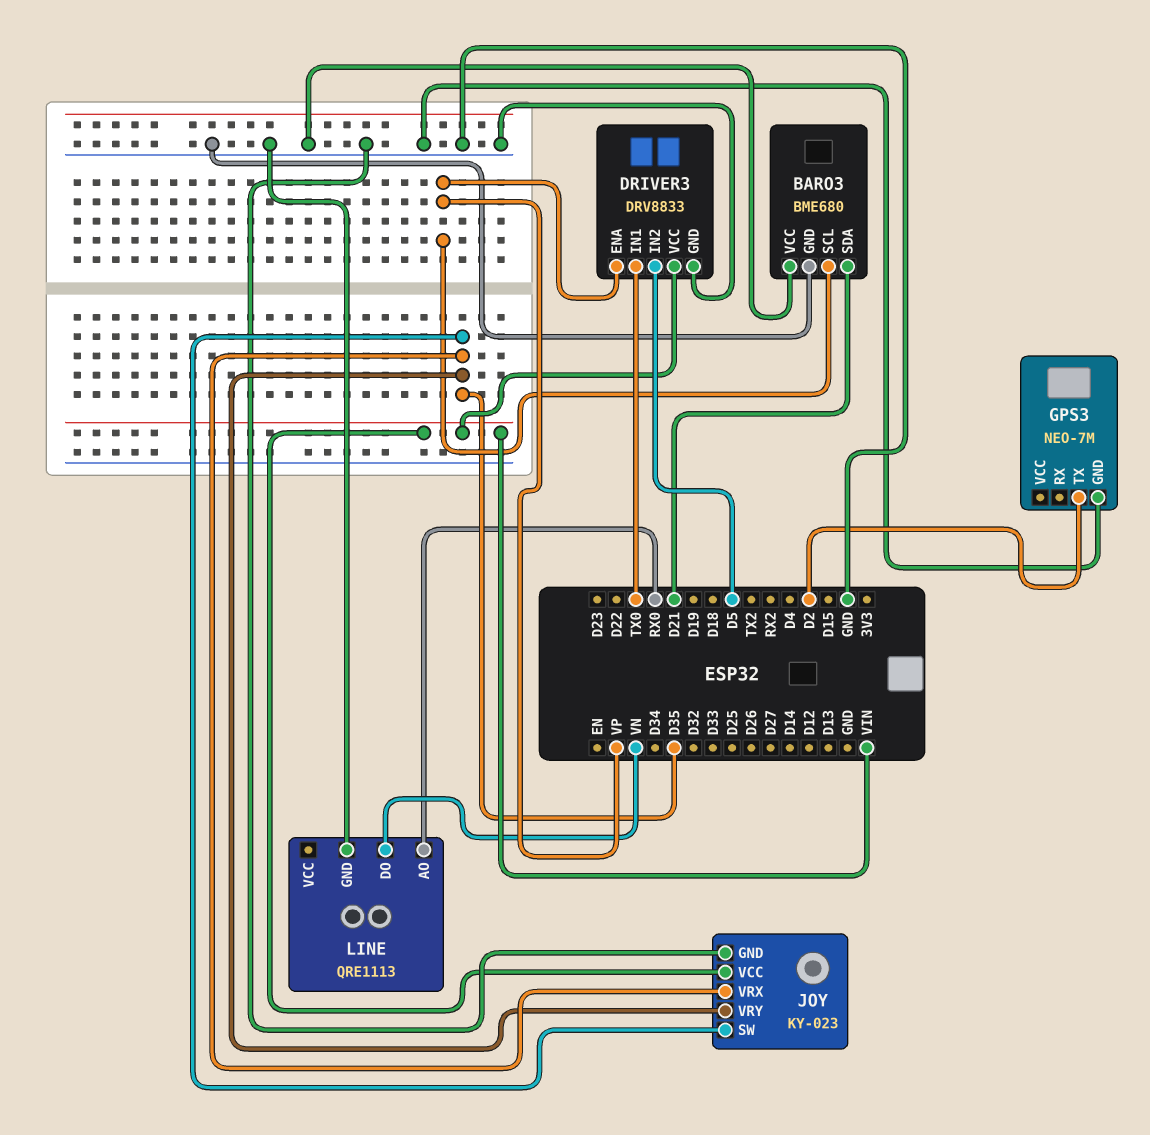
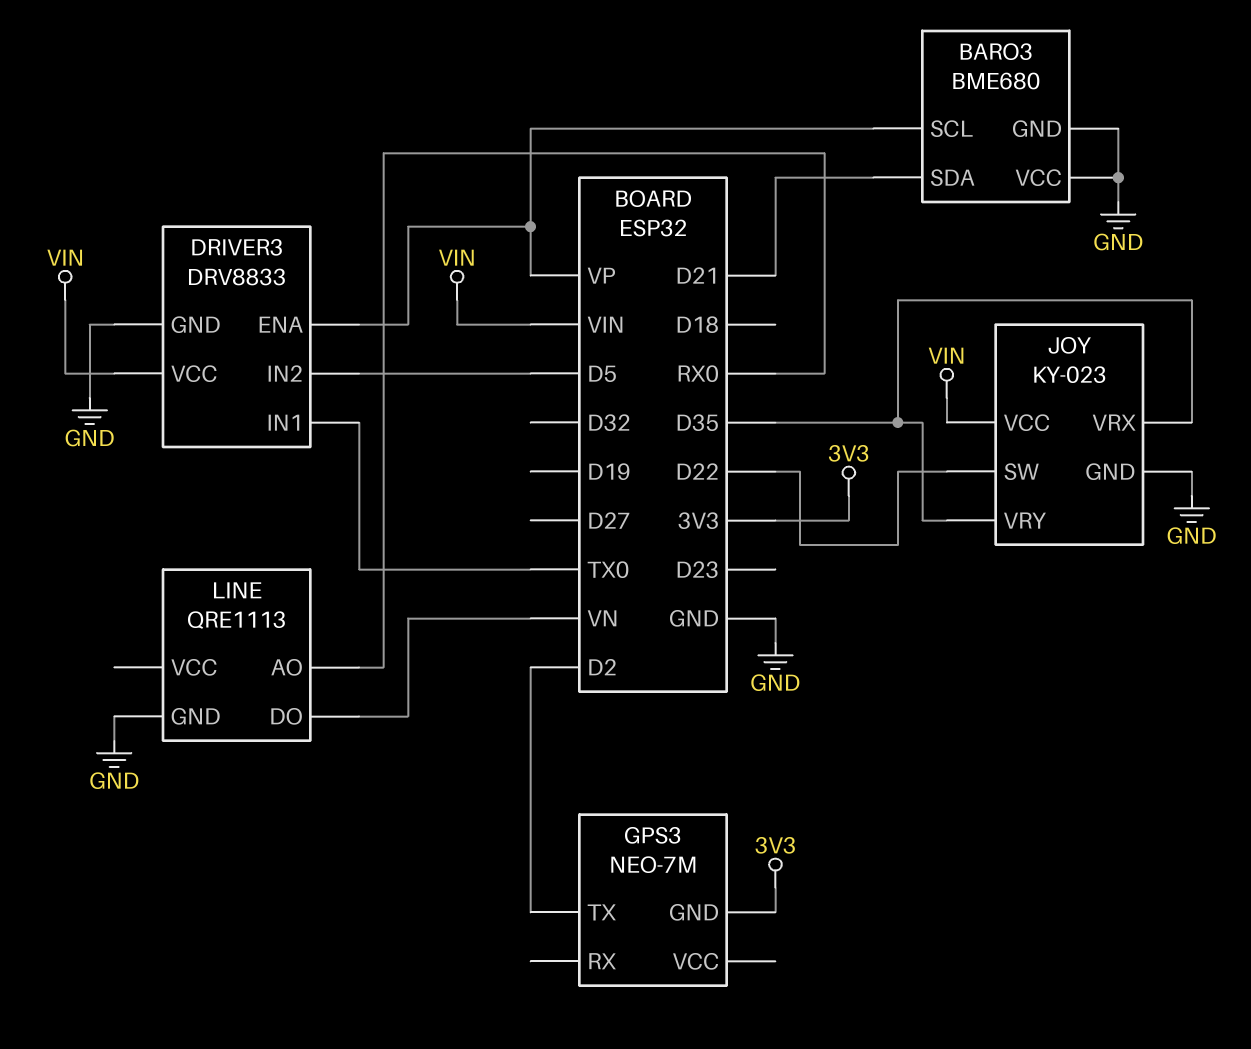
GPS3 pin GND: GND -> 3V3
JOY pin SW: D35 -> D22

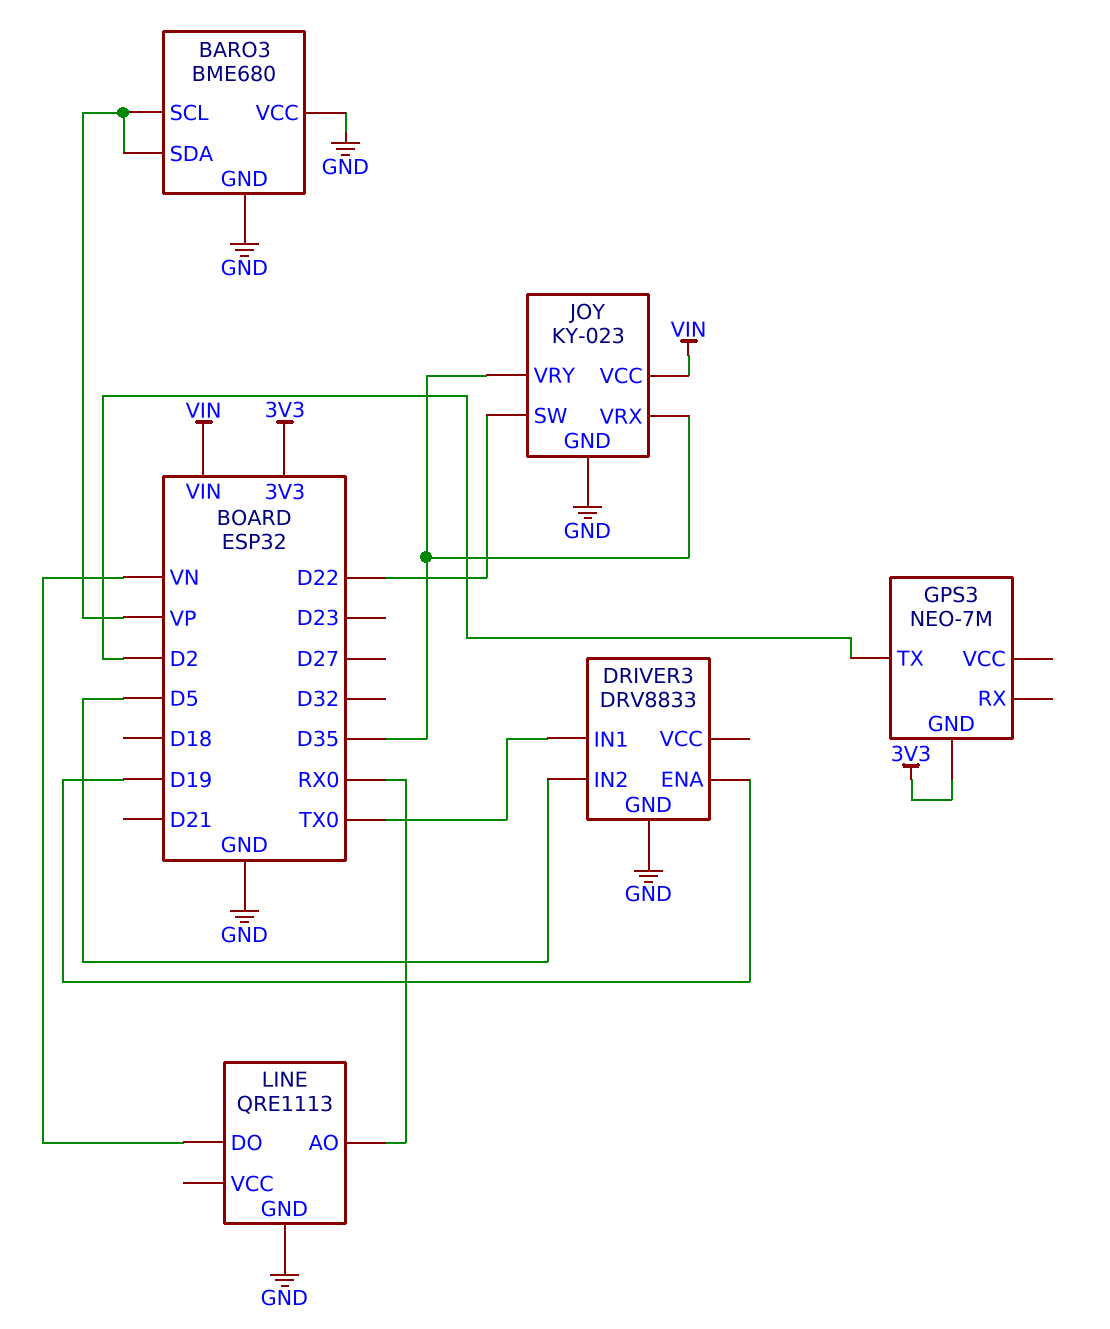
BARO3 pin SDA: D21 -> VP
DRIVER3 pin ENA: VP -> D19
DRIVER3 pin VCC: VIN -> none

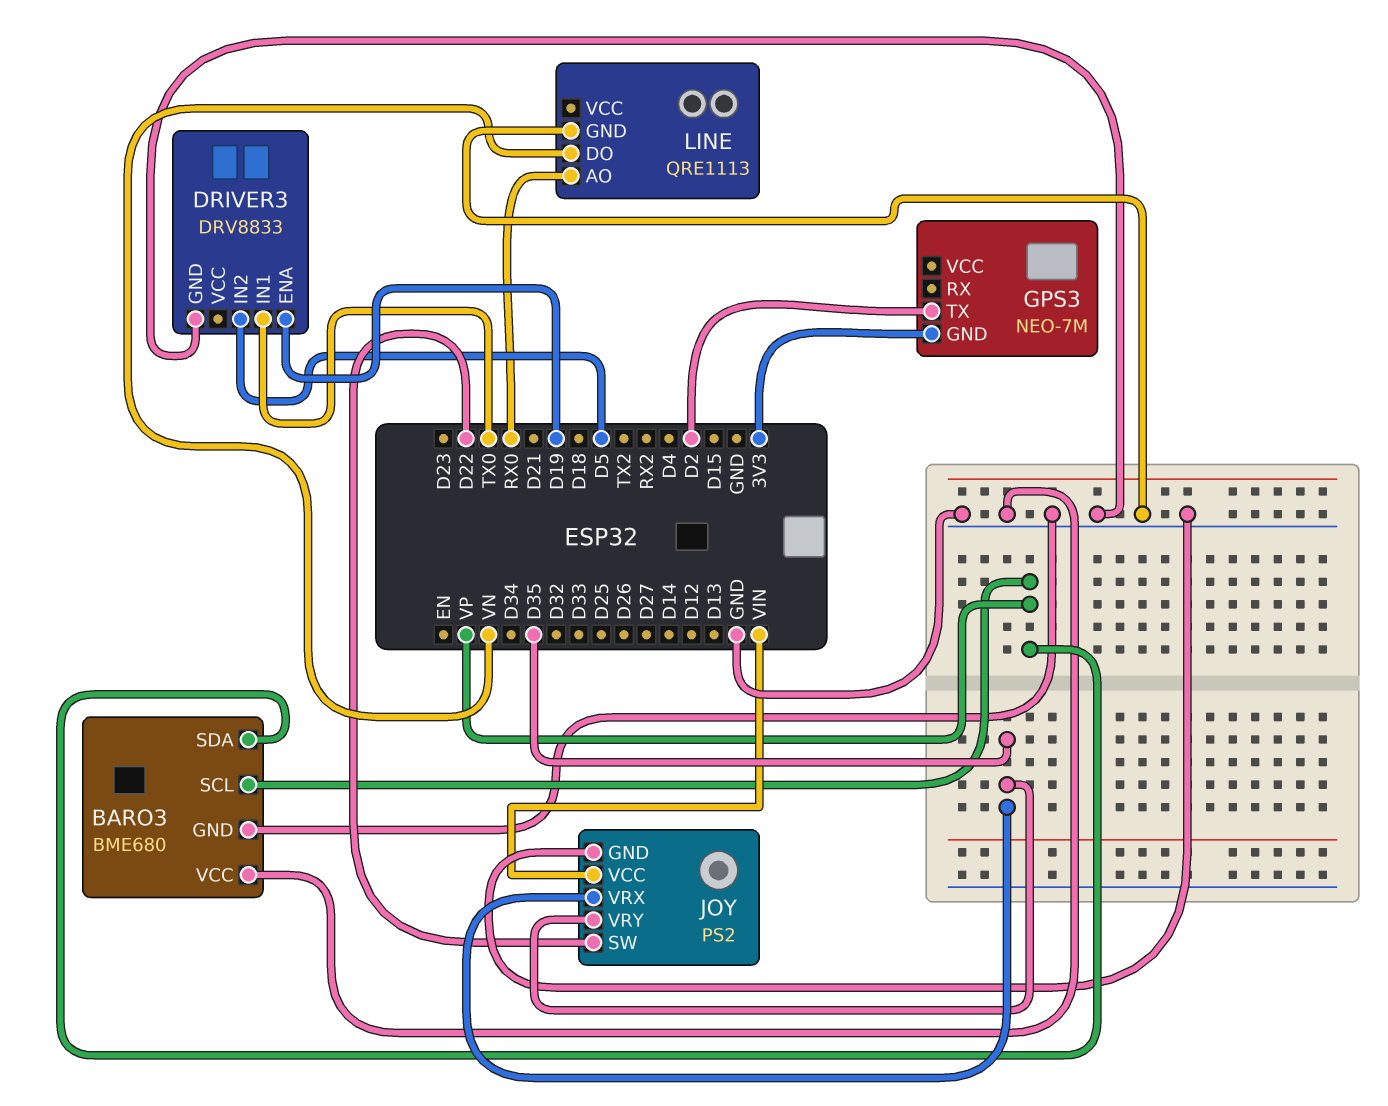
JOY: KY-023 -> PS2

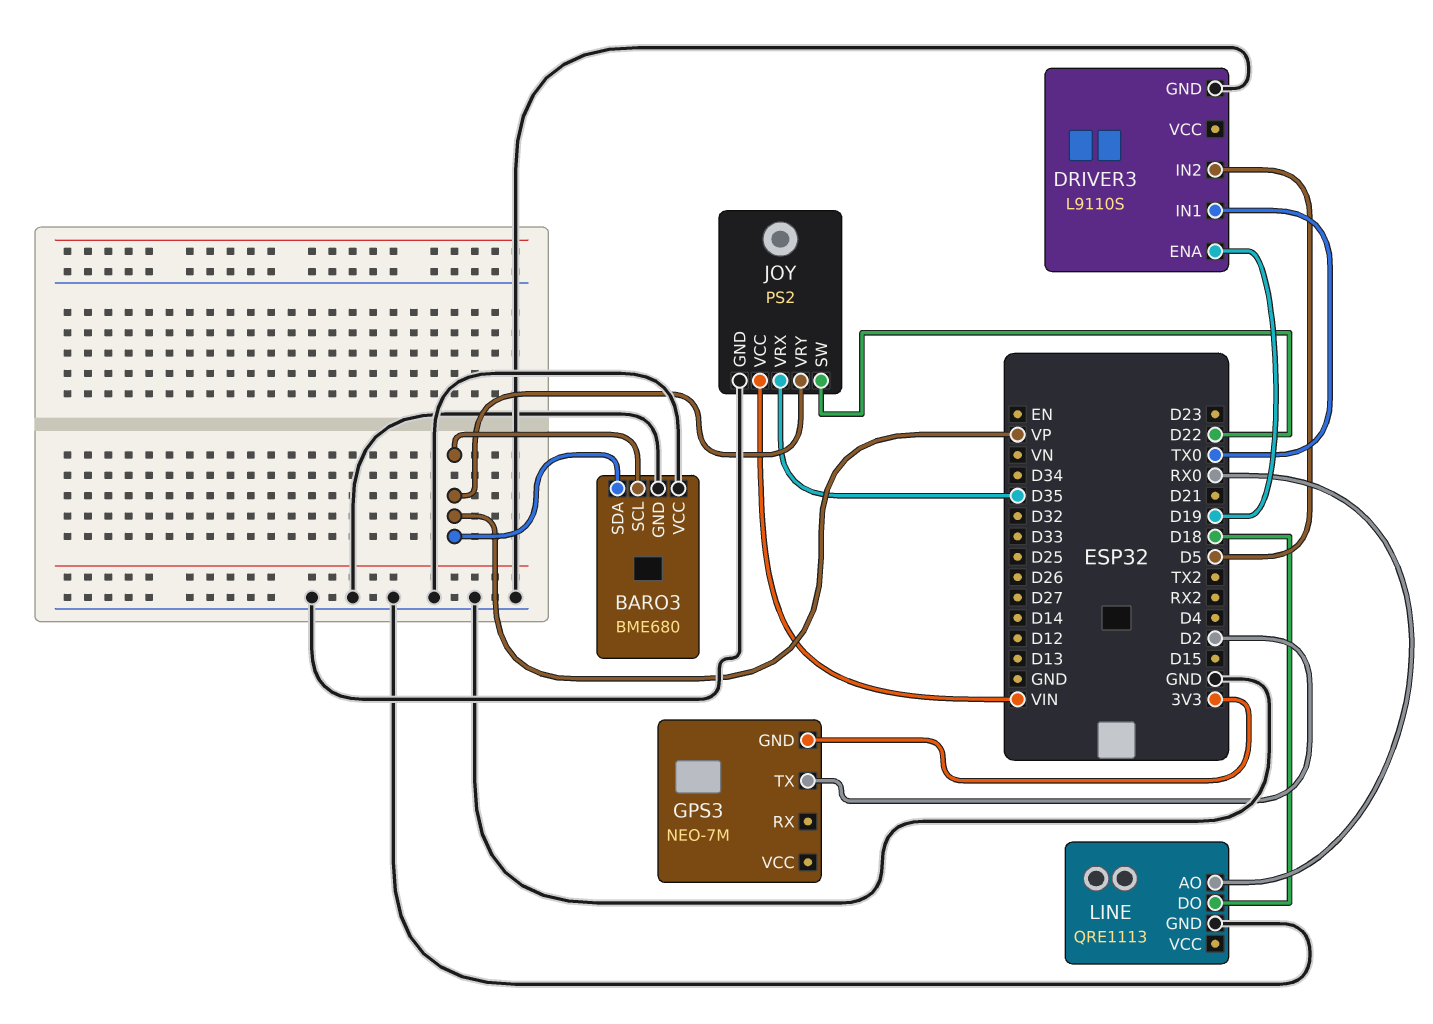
DRIVER3: DRV8833 -> L9110S
JOY pin VRY: D35 -> VP
LINE pin DO: VN -> D18

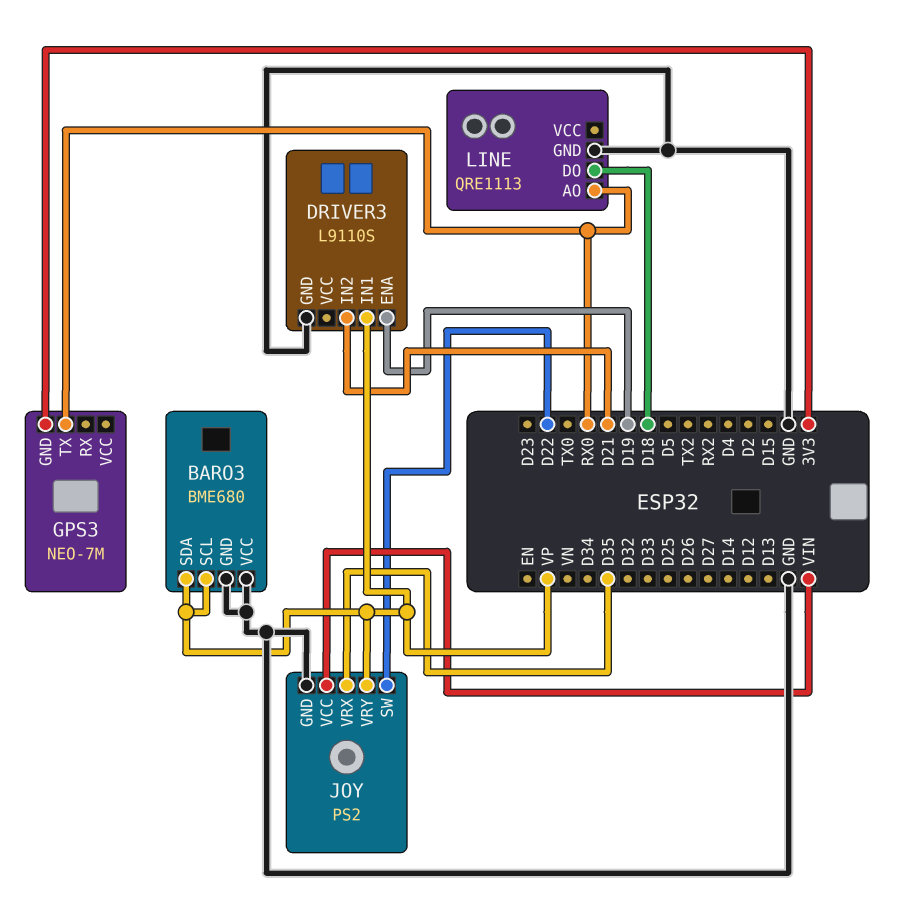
DRIVER3 pin IN1: TX0 -> VP
DRIVER3 pin IN2: D5 -> D21
GPS3 pin TX: D2 -> RX0

